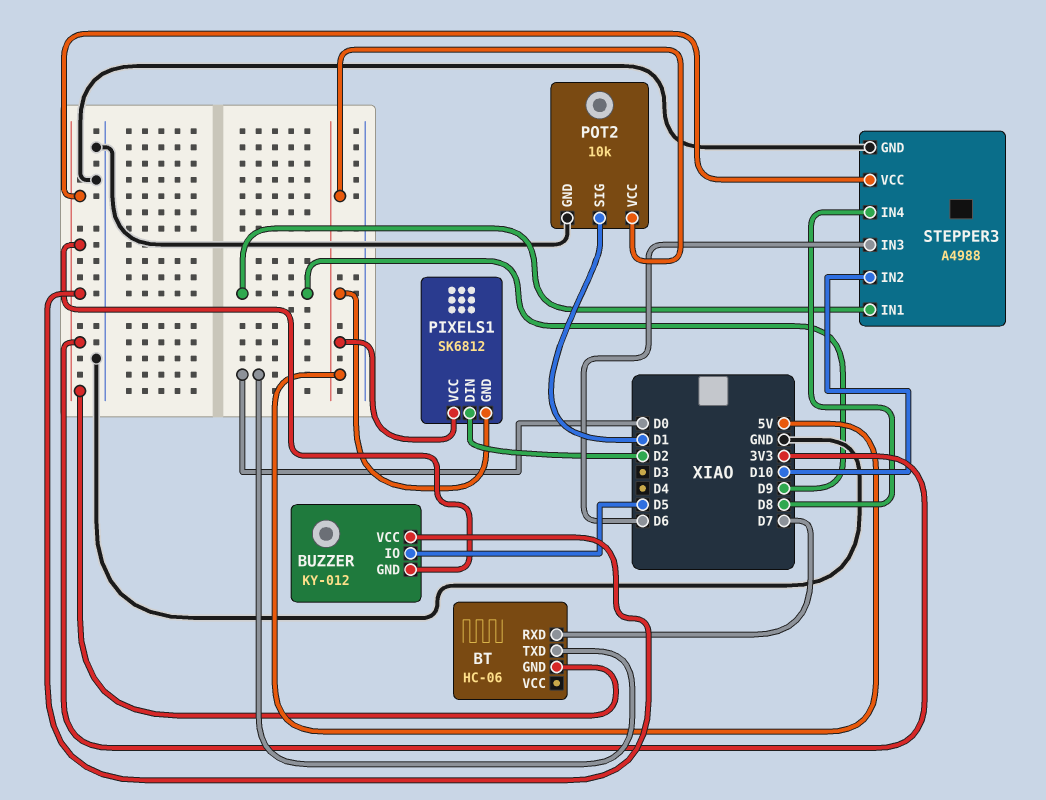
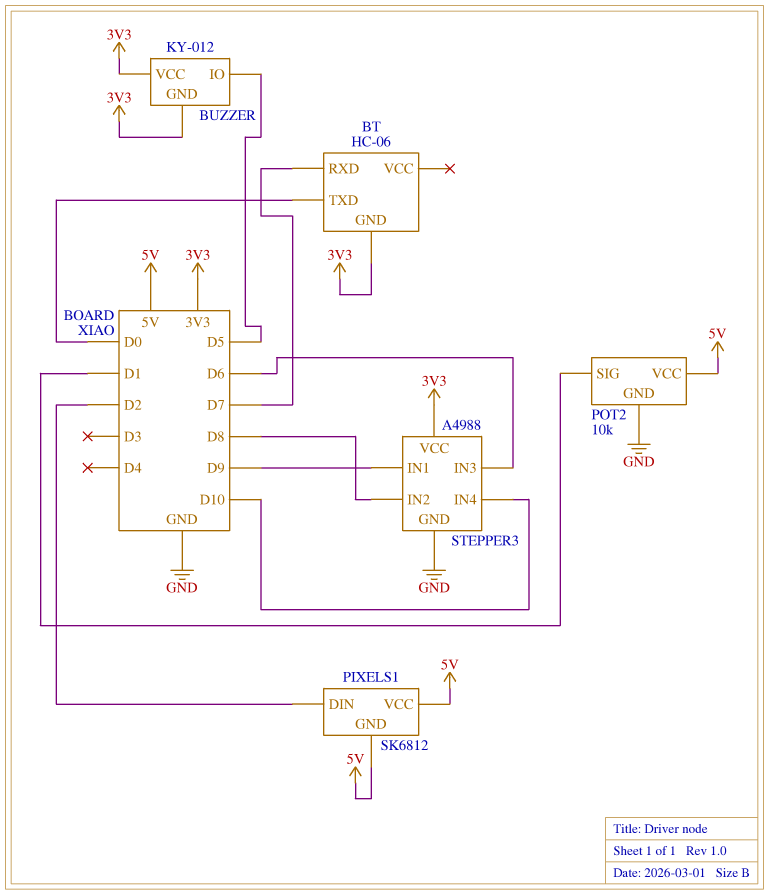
STEPPER3 pin IN2: D10 -> D8
STEPPER3 pin IN4: D8 -> D10

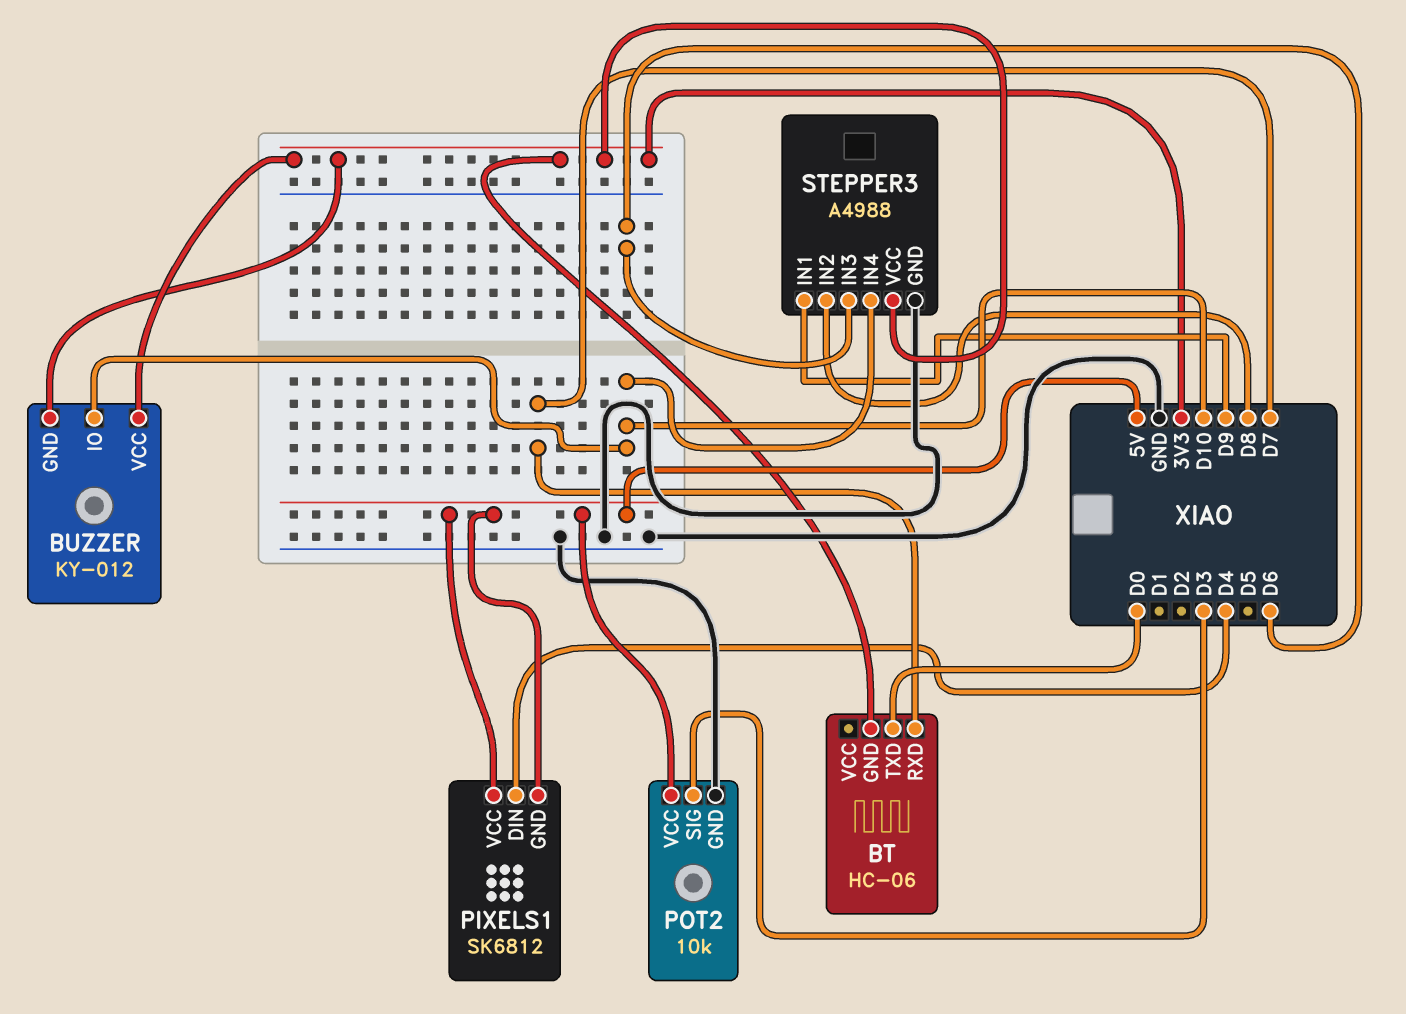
BUZZER pin IO: D5 -> D10
PIXELS1 pin DIN: D2 -> D4
POT2 pin SIG: D1 -> D3

